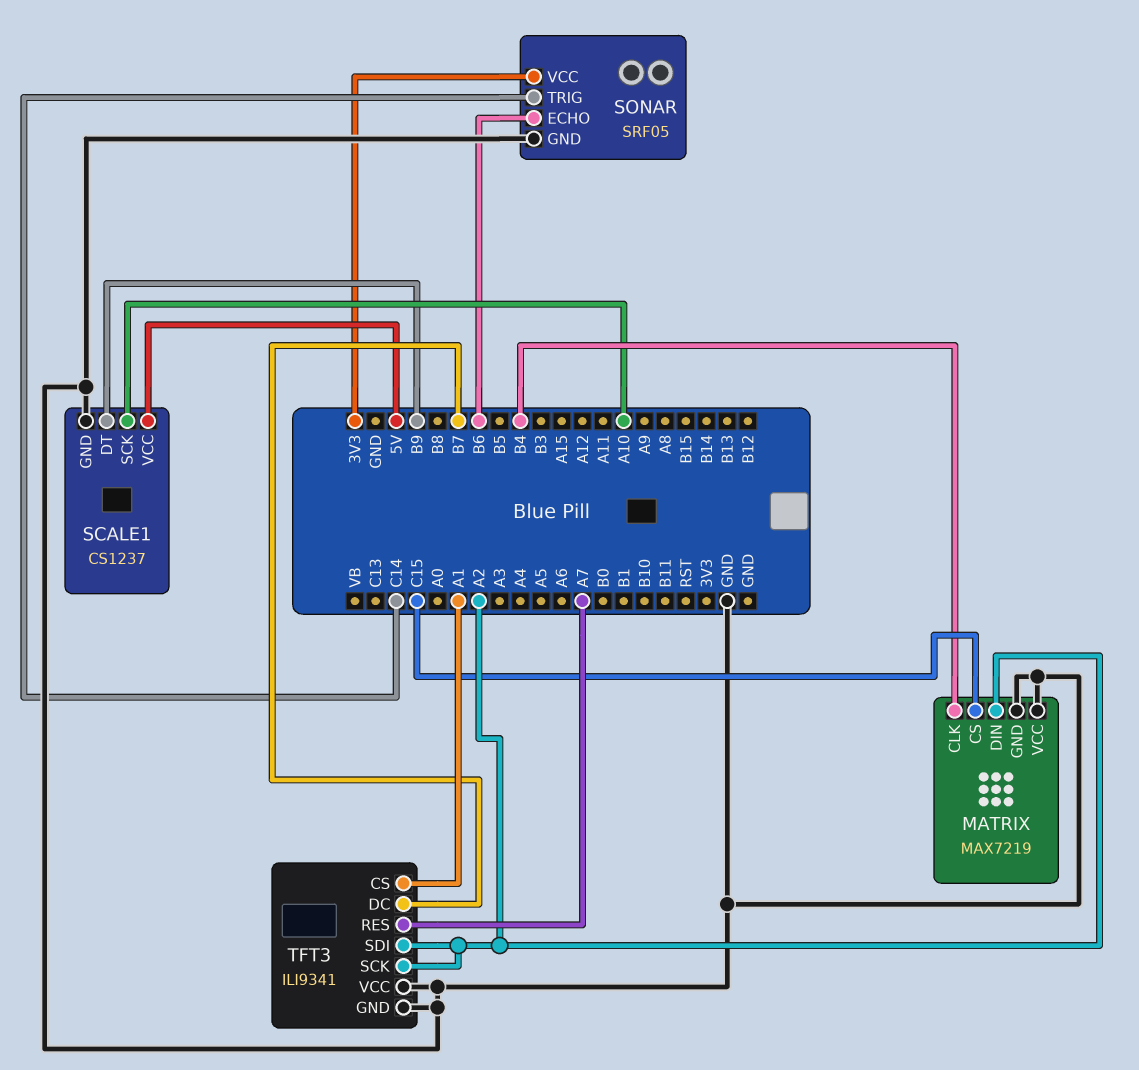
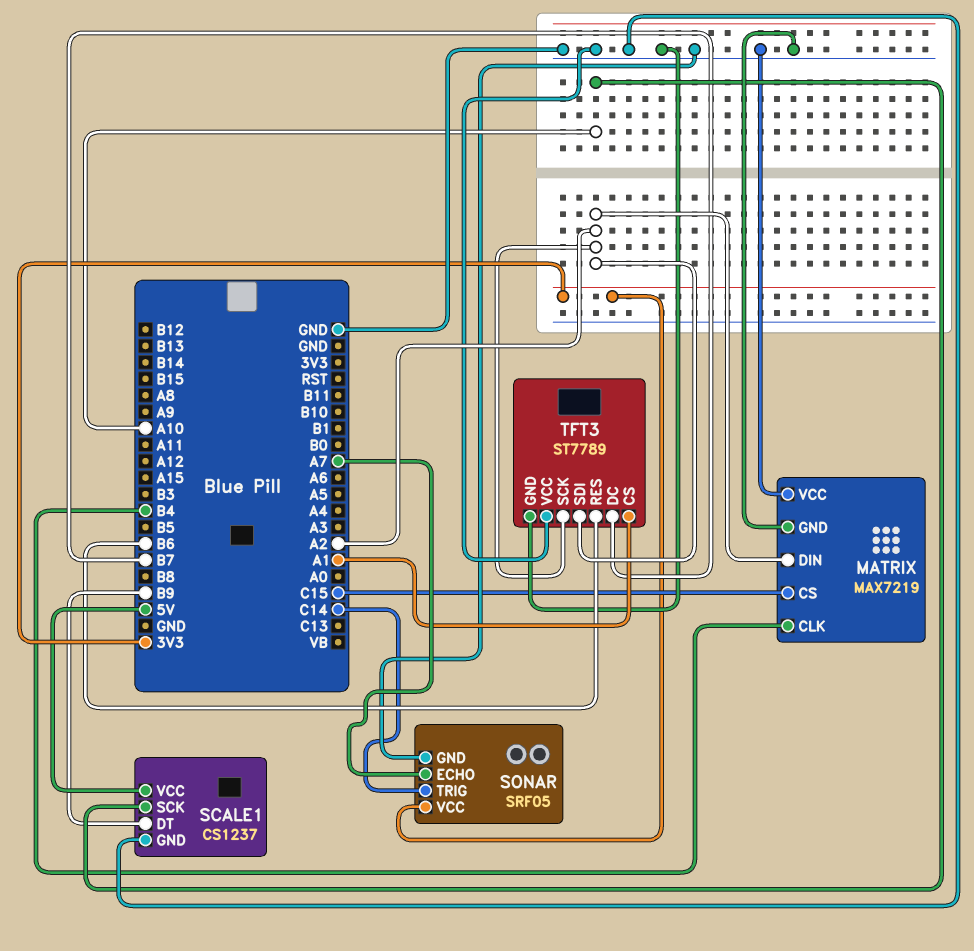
SONAR pin ECHO: B6 -> A7
TFT3: ILI9341 -> ST7789
TFT3 pin RES: A7 -> B6

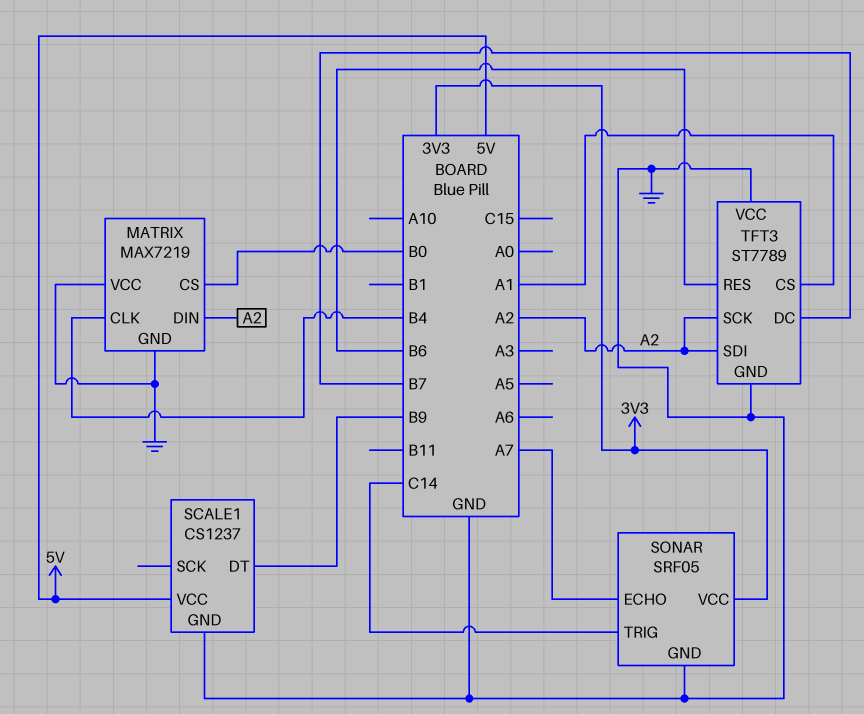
MATRIX pin CS: C15 -> B0
SCALE1 pin SCK: A10 -> none

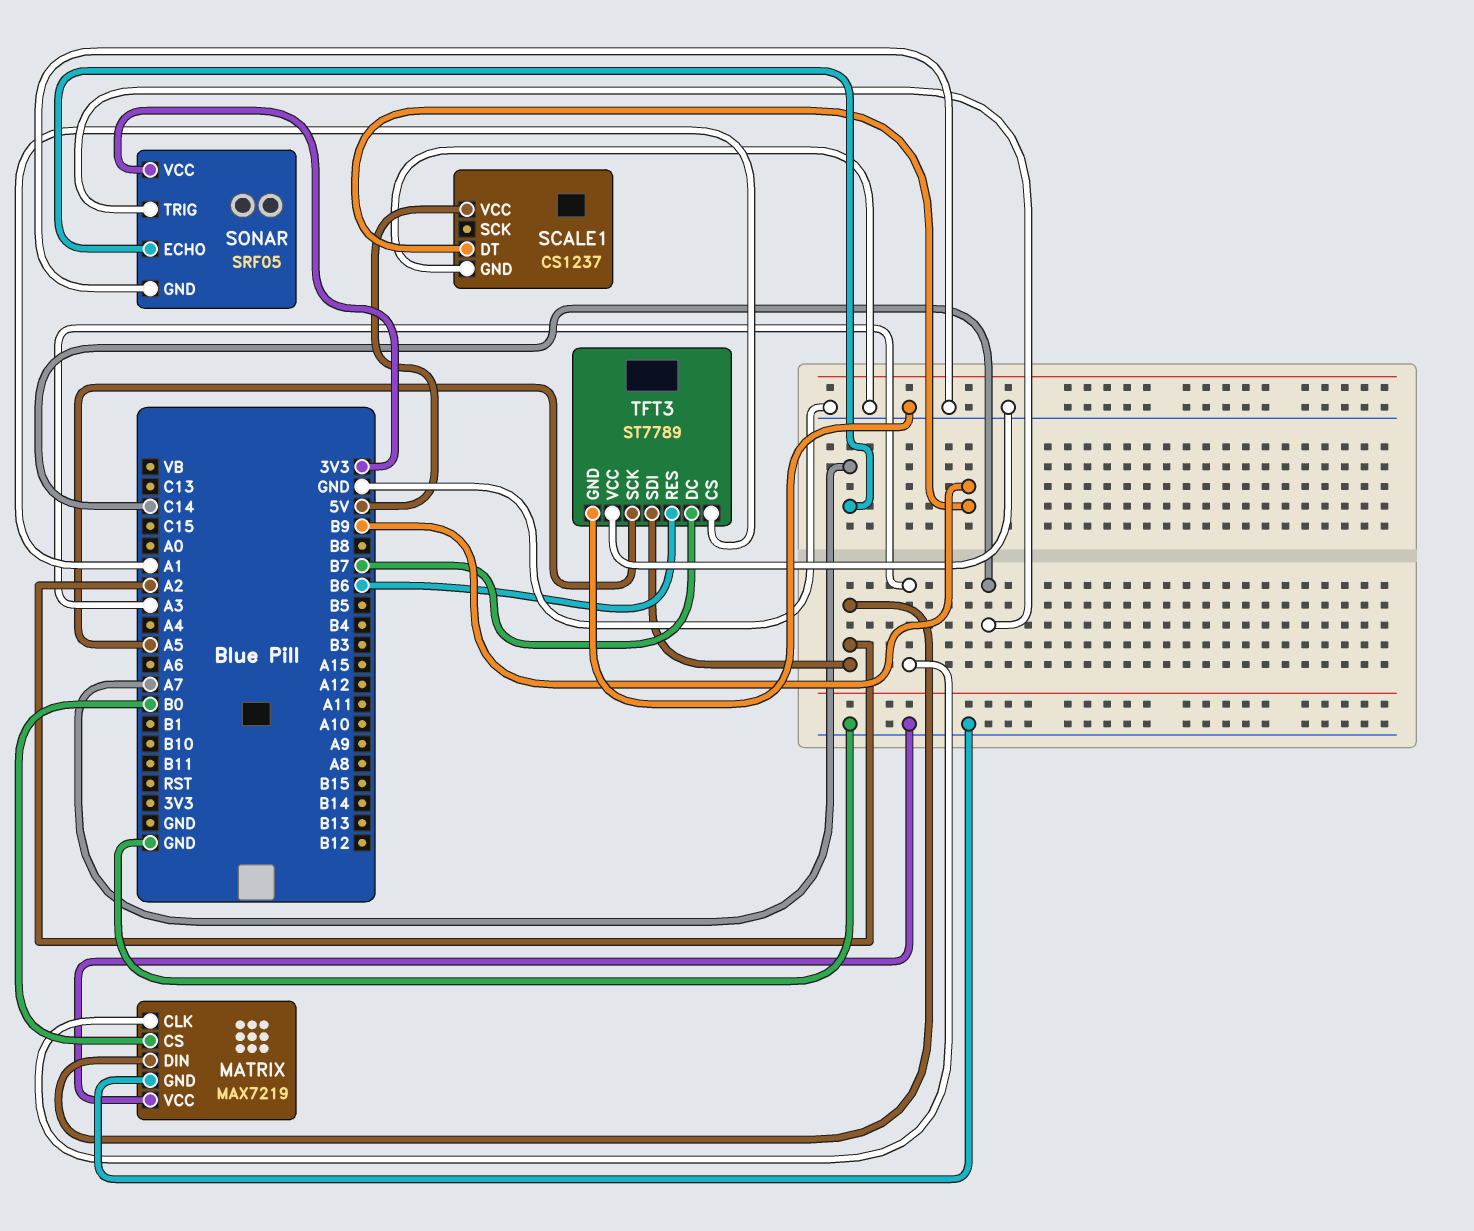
MATRIX pin CLK: B4 -> A3
TFT3 pin SCK: A2 -> A5

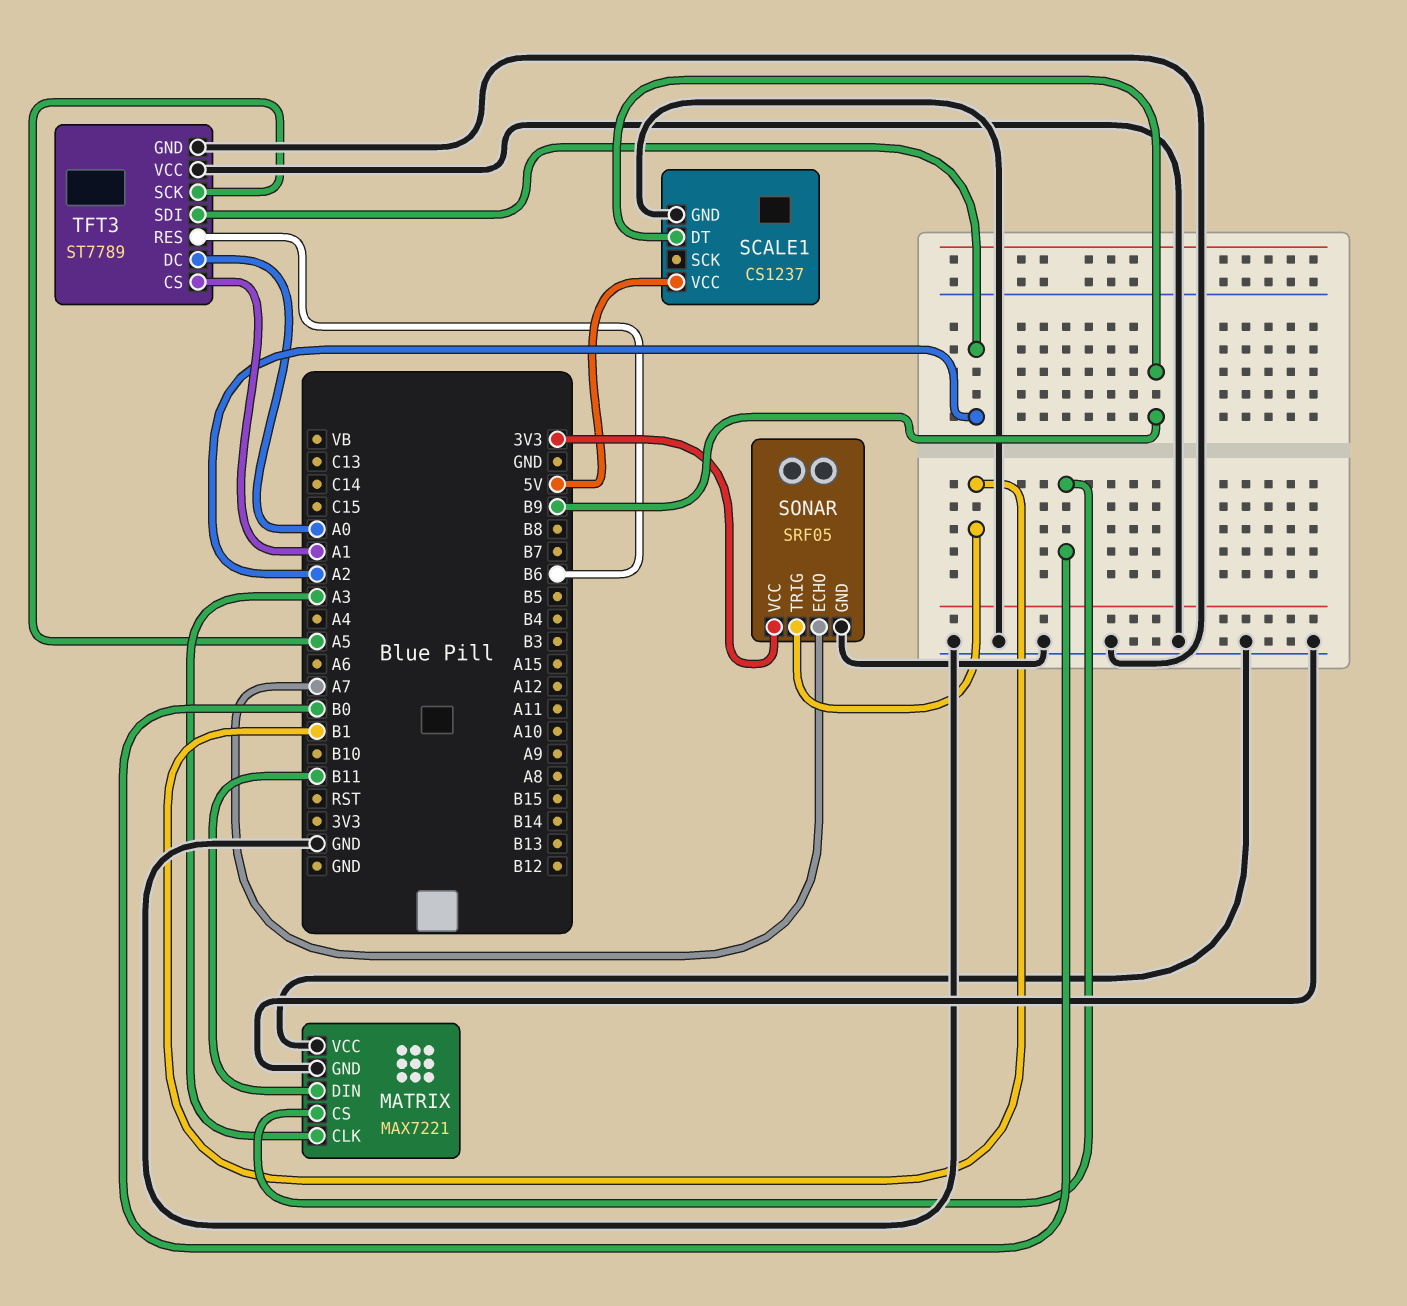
MATRIX: MAX7219 -> MAX7221
MATRIX pin DIN: A2 -> B11
SONAR pin TRIG: C14 -> B1
TFT3 pin DC: B7 -> A0

